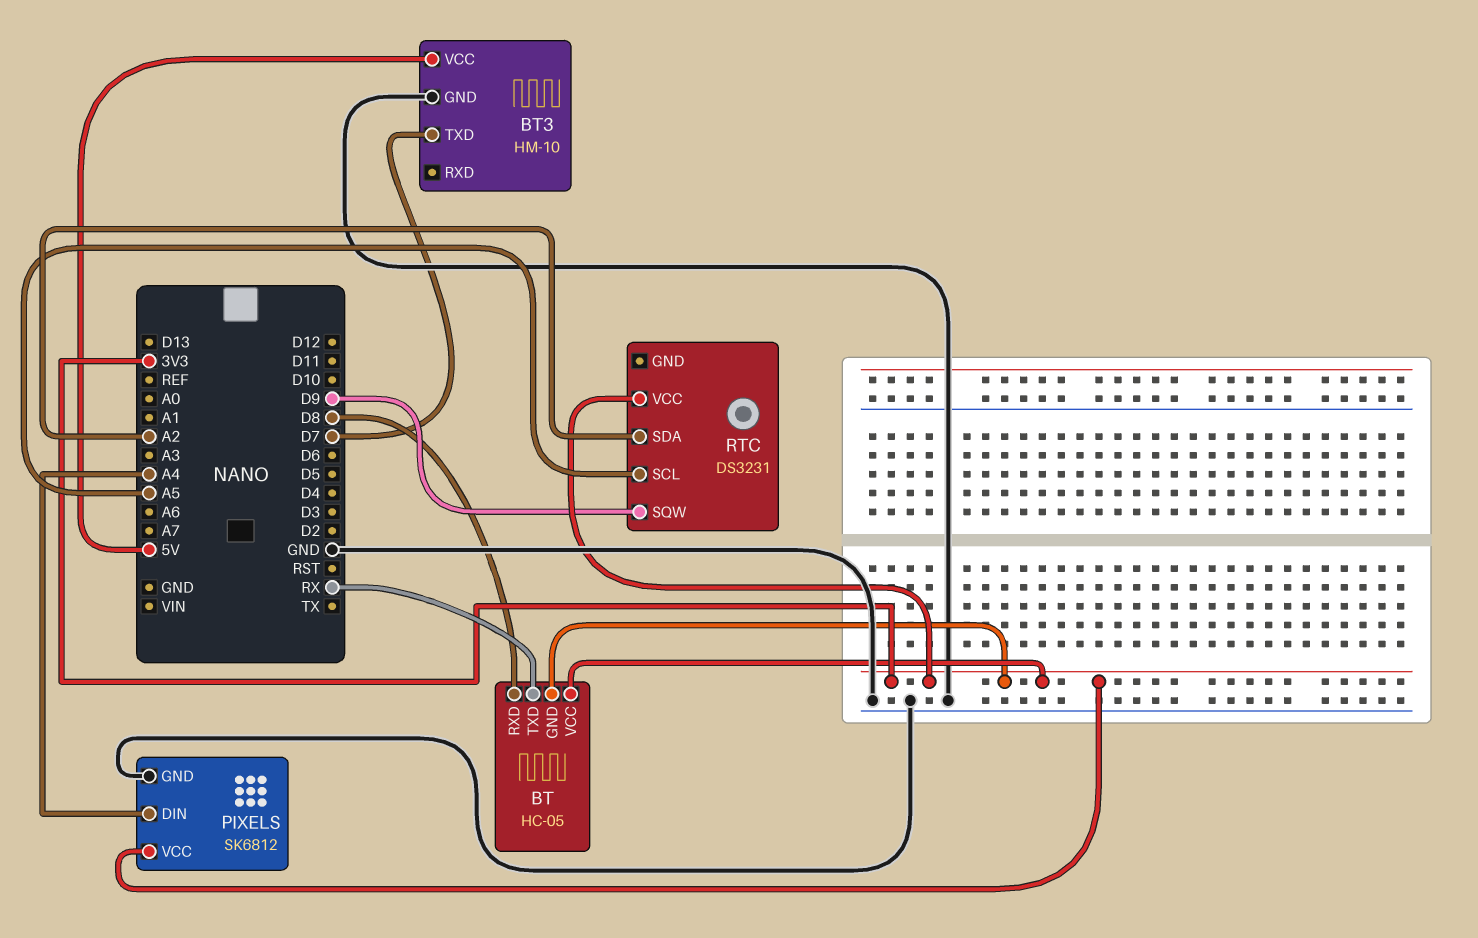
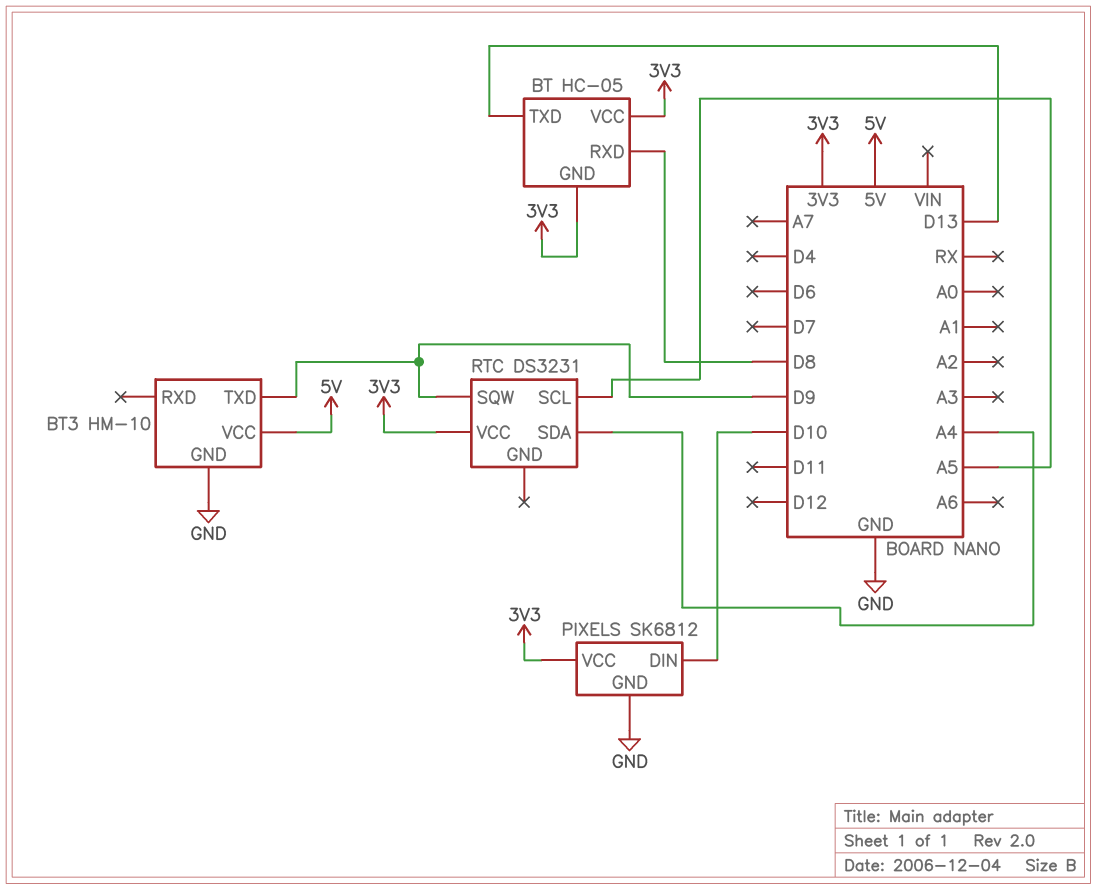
BT pin TXD: RX -> D13
BT3 pin TXD: D7 -> D9
PIXELS pin DIN: A4 -> D10
RTC pin SDA: A2 -> A4

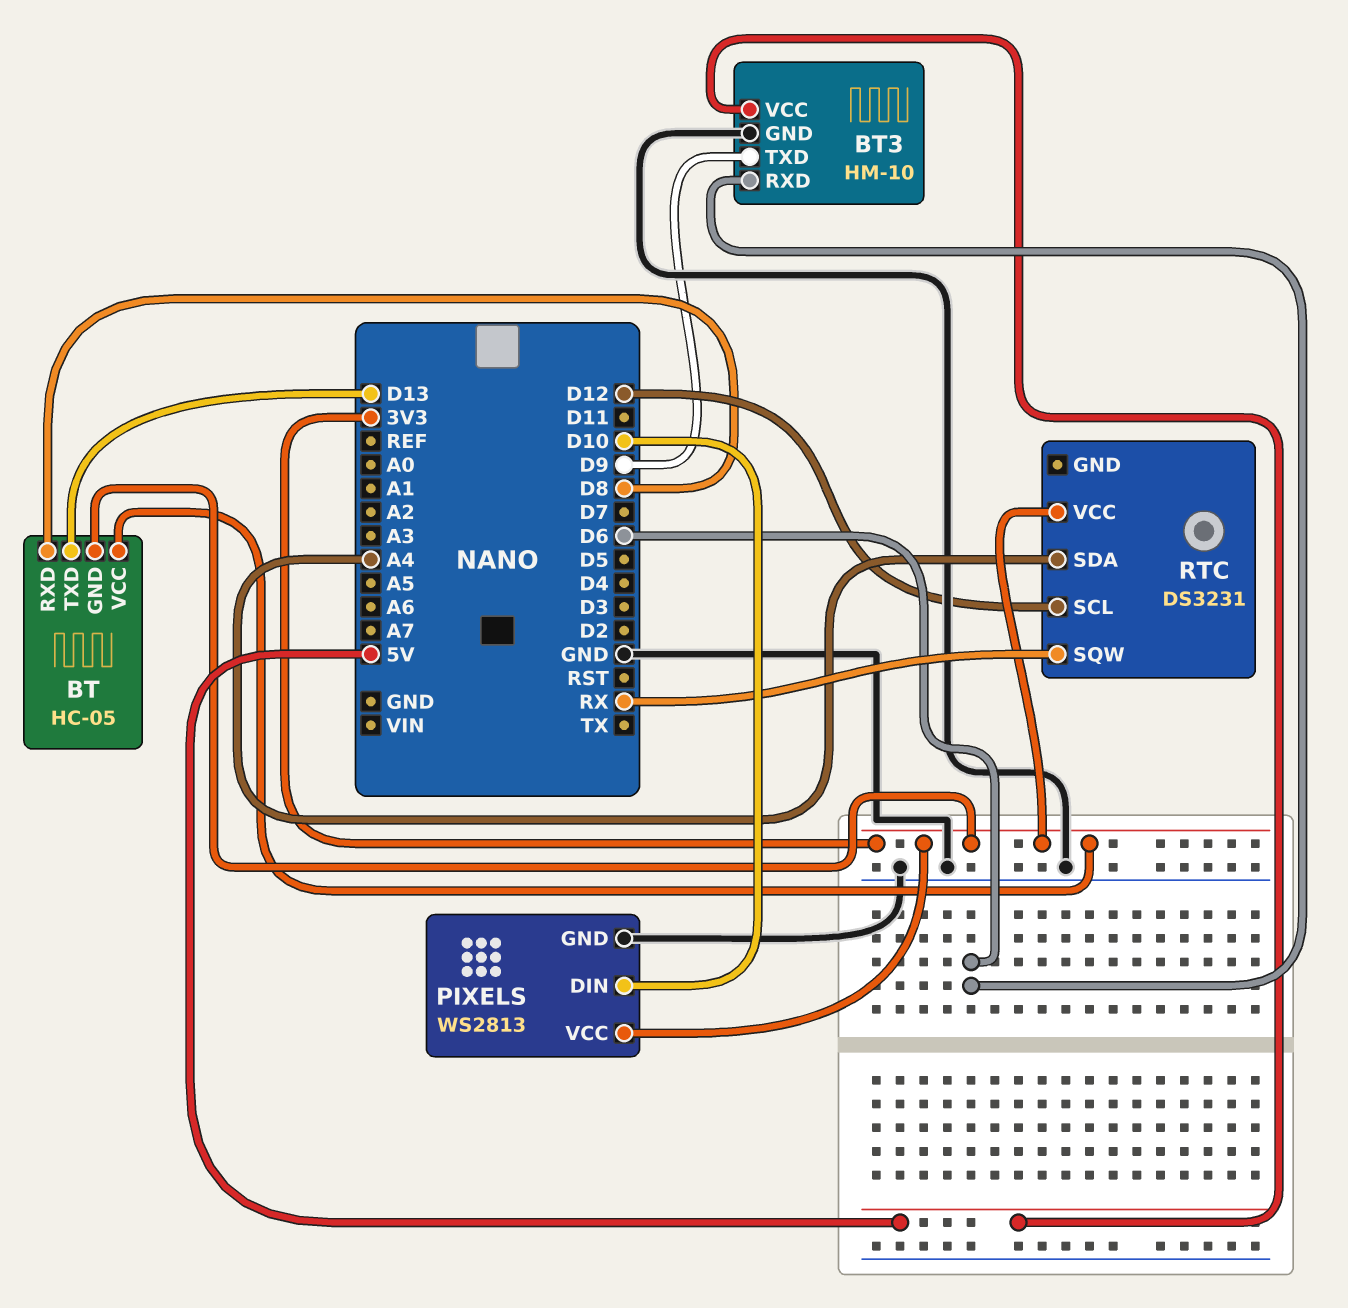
BT3 pin RXD: none -> D6
PIXELS: SK6812 -> WS2813
RTC pin SCL: A5 -> D12
RTC pin SQW: D9 -> RX

